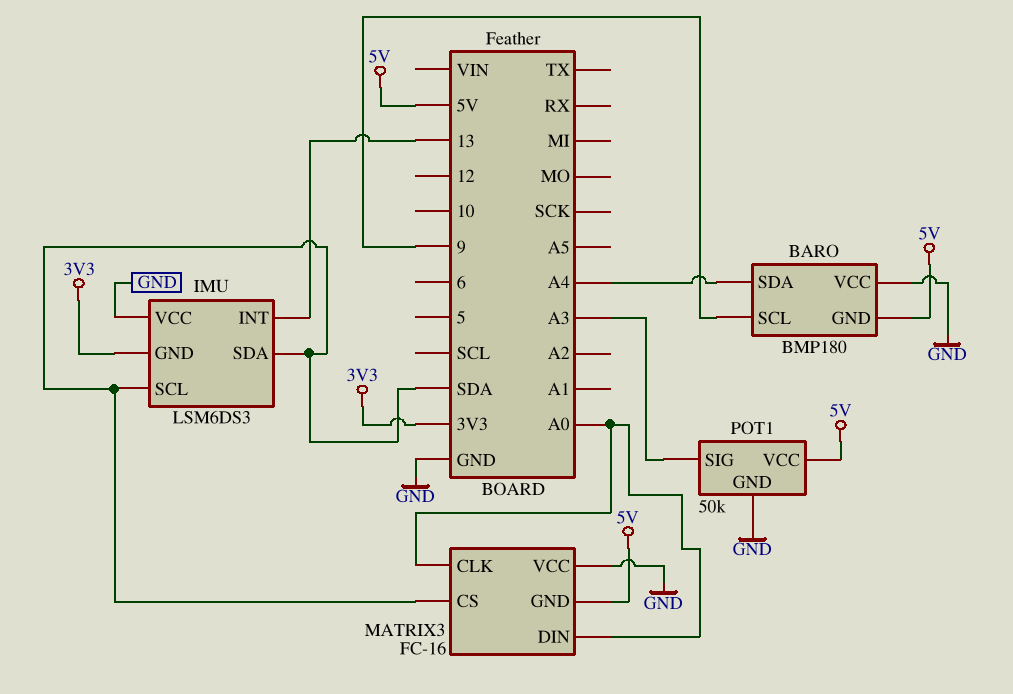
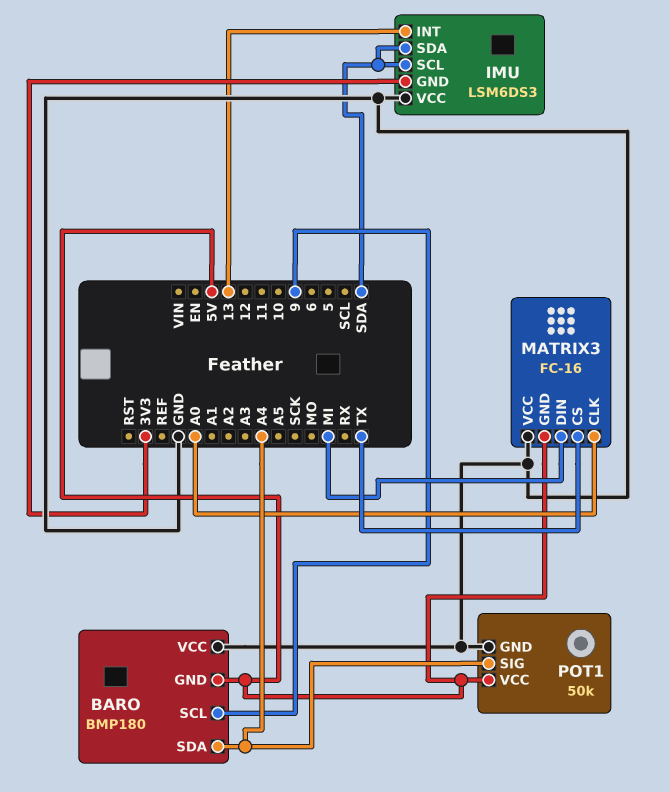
MATRIX3 pin CS: SDA -> TX
MATRIX3 pin DIN: A0 -> MI
POT1 pin SIG: A3 -> A4

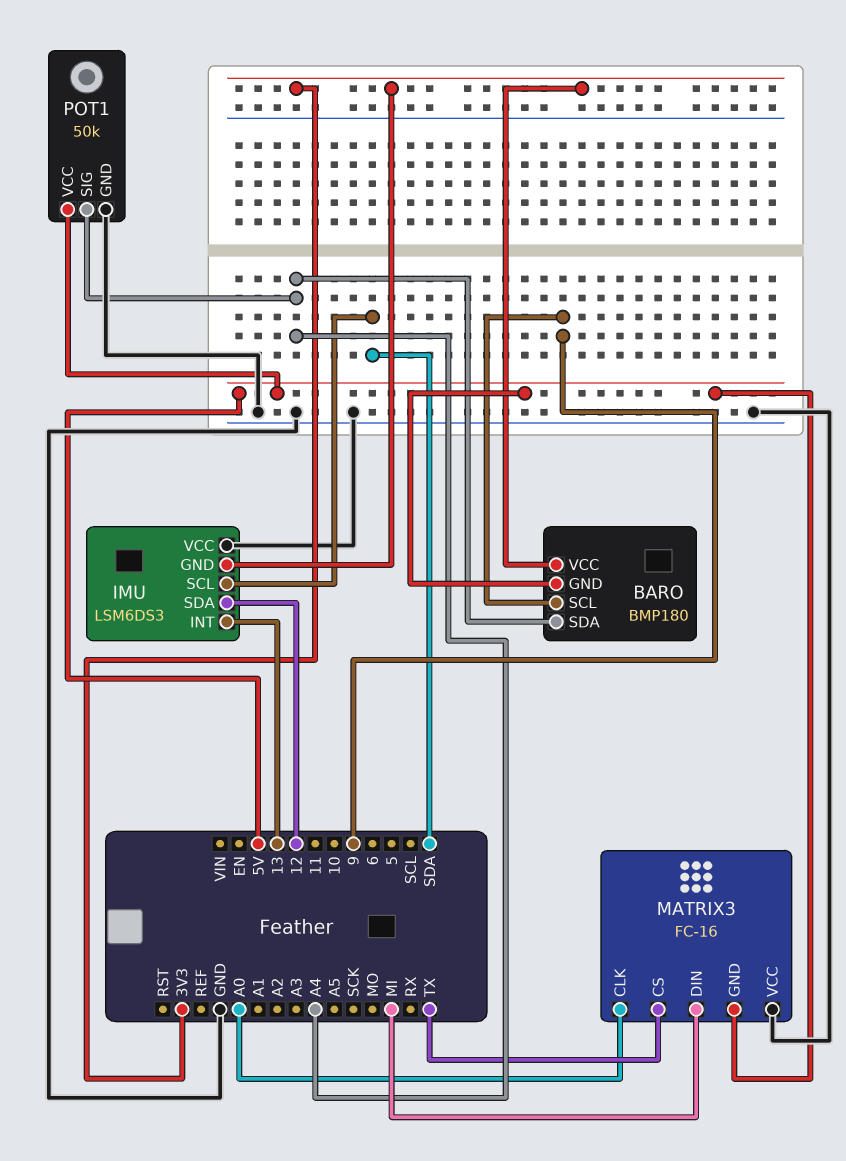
BARO pin VCC: GND -> 3V3
IMU pin SDA: SDA -> 12

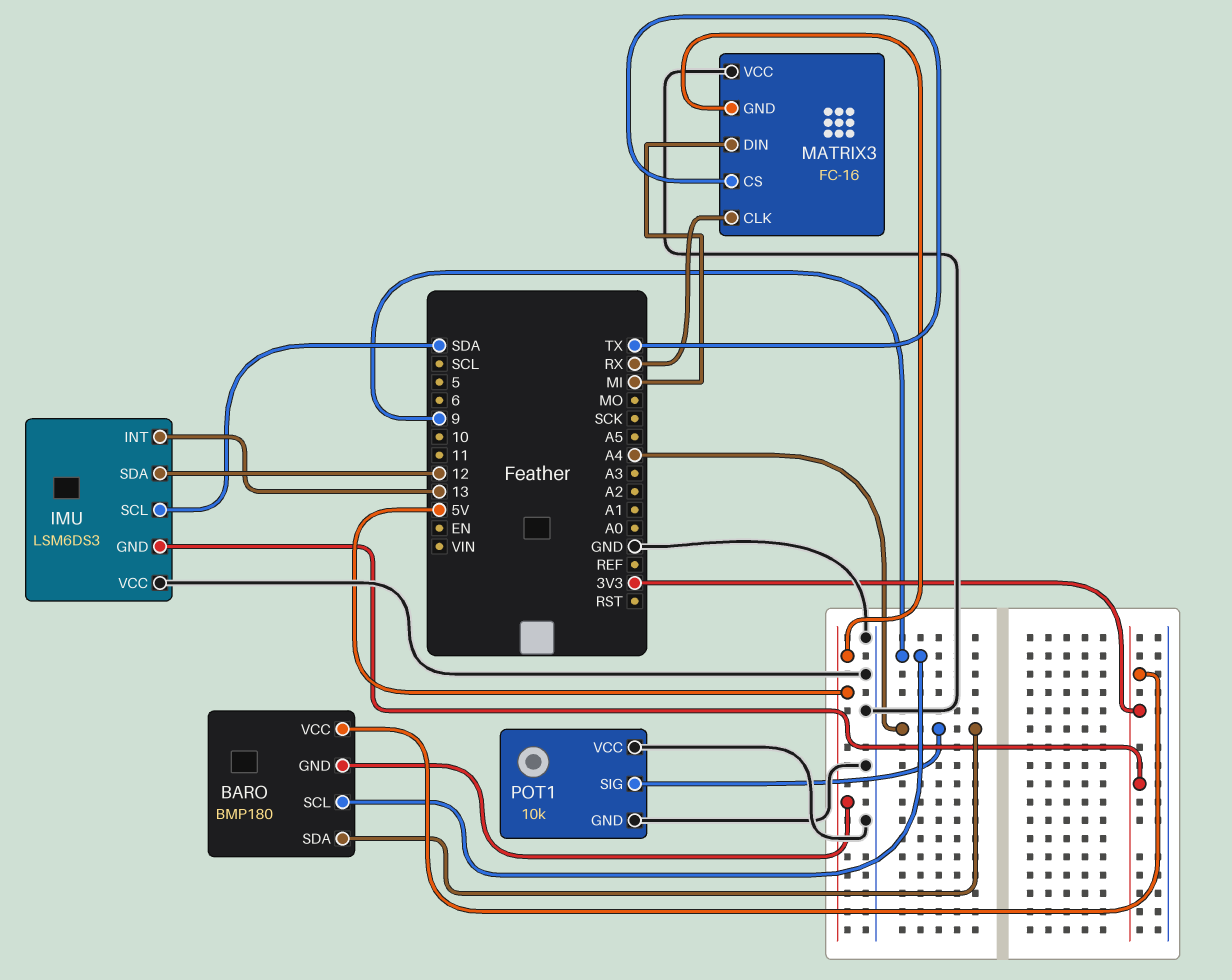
MATRIX3 pin CLK: A0 -> RX
POT1: 50k -> 10k
POT1 pin VCC: 5V -> GND

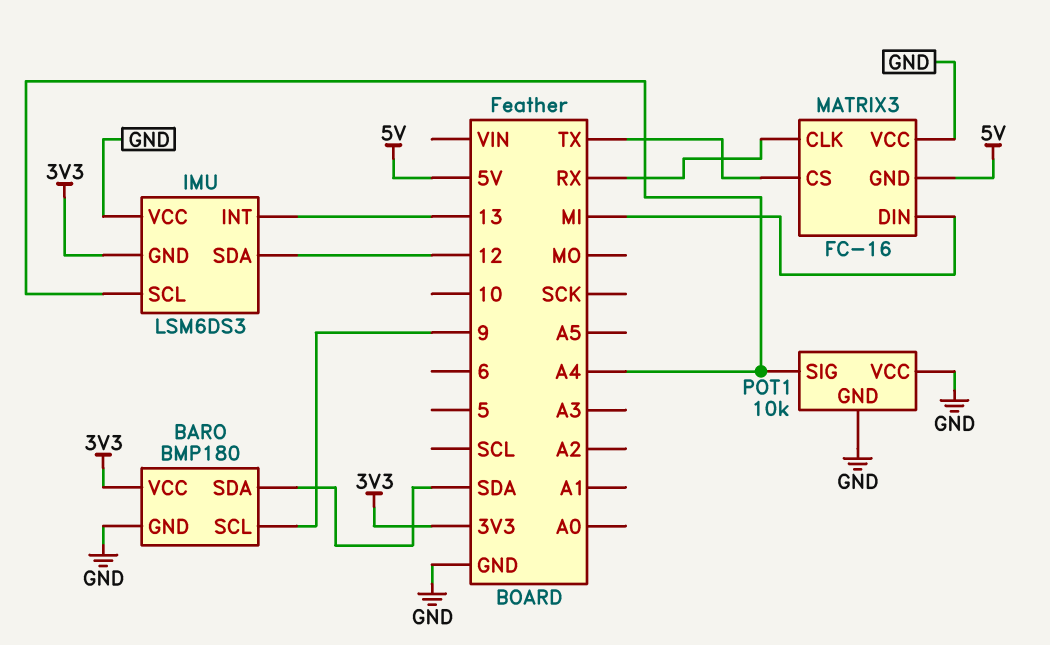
BARO pin GND: 5V -> GND
BARO pin SDA: A4 -> SDA
IMU pin SCL: SDA -> A4

